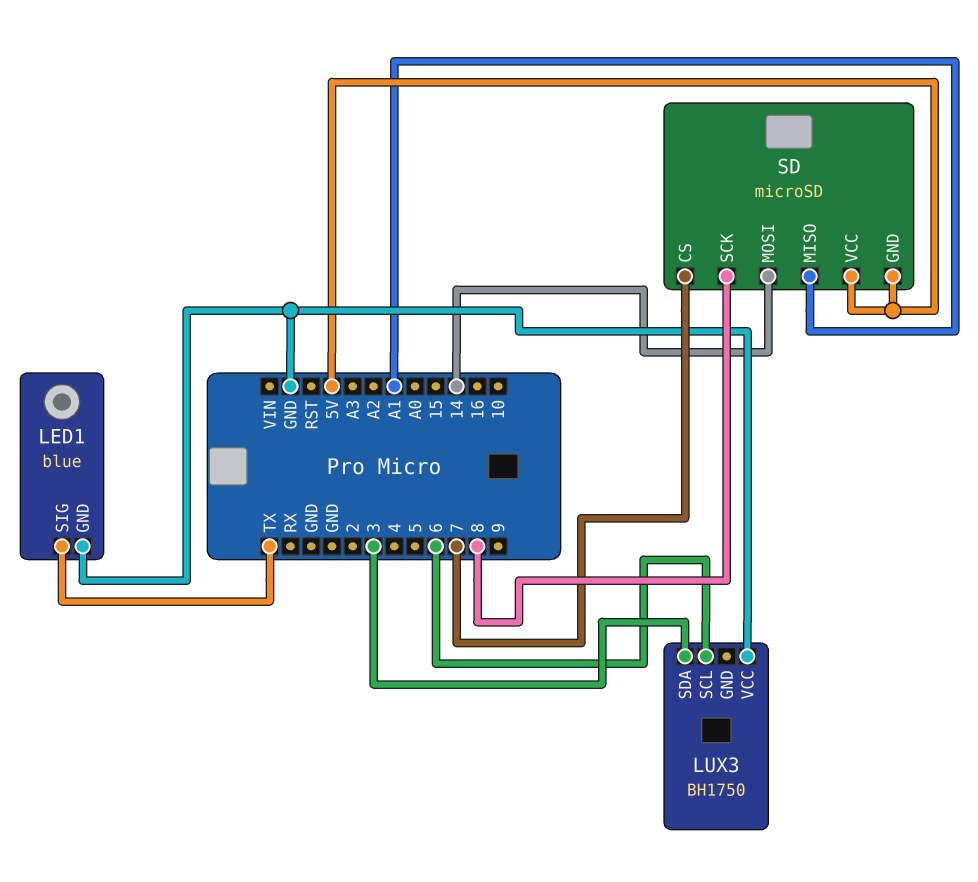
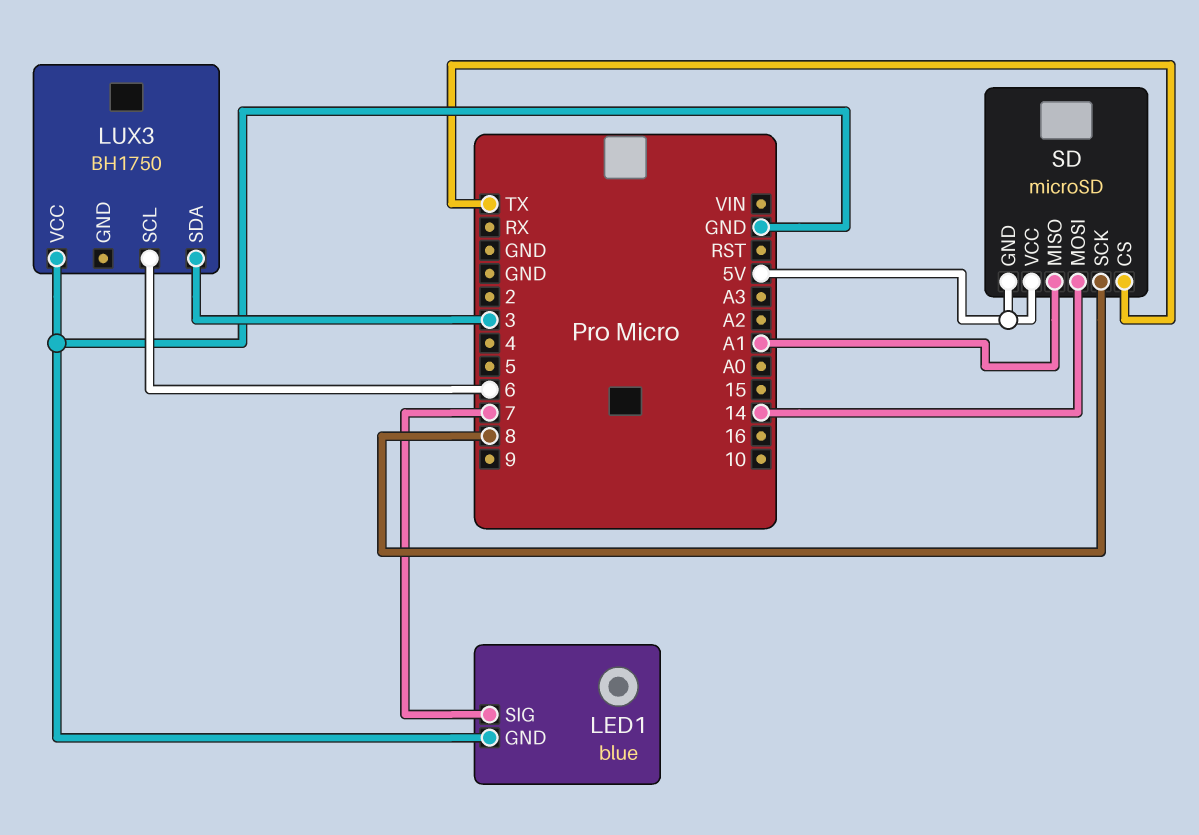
LED1 pin SIG: TX -> 7
SD pin CS: 7 -> TX

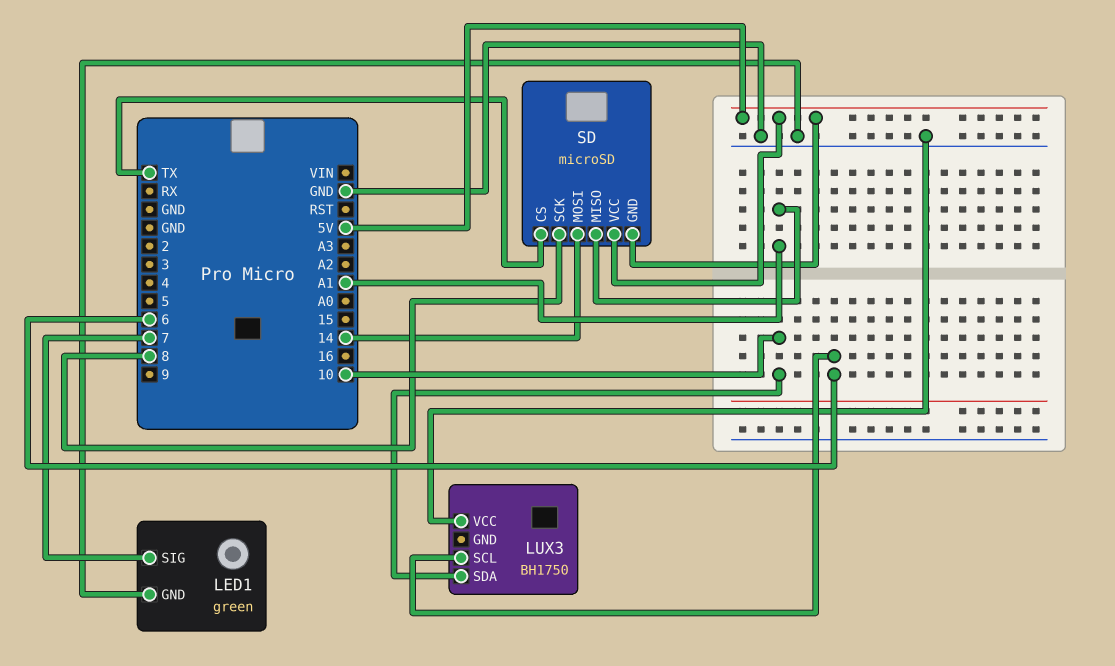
LED1: blue -> green
LUX3 pin SDA: 3 -> 10

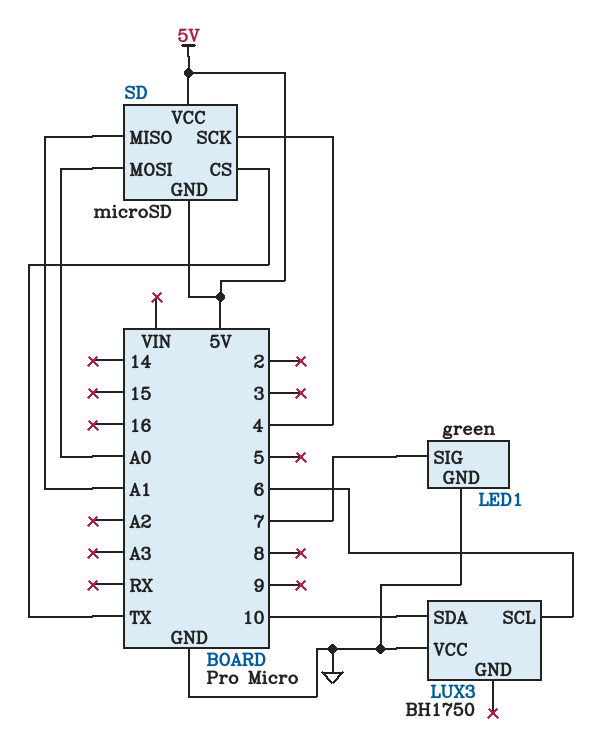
SD pin MOSI: 14 -> A0
SD pin SCK: 8 -> 4

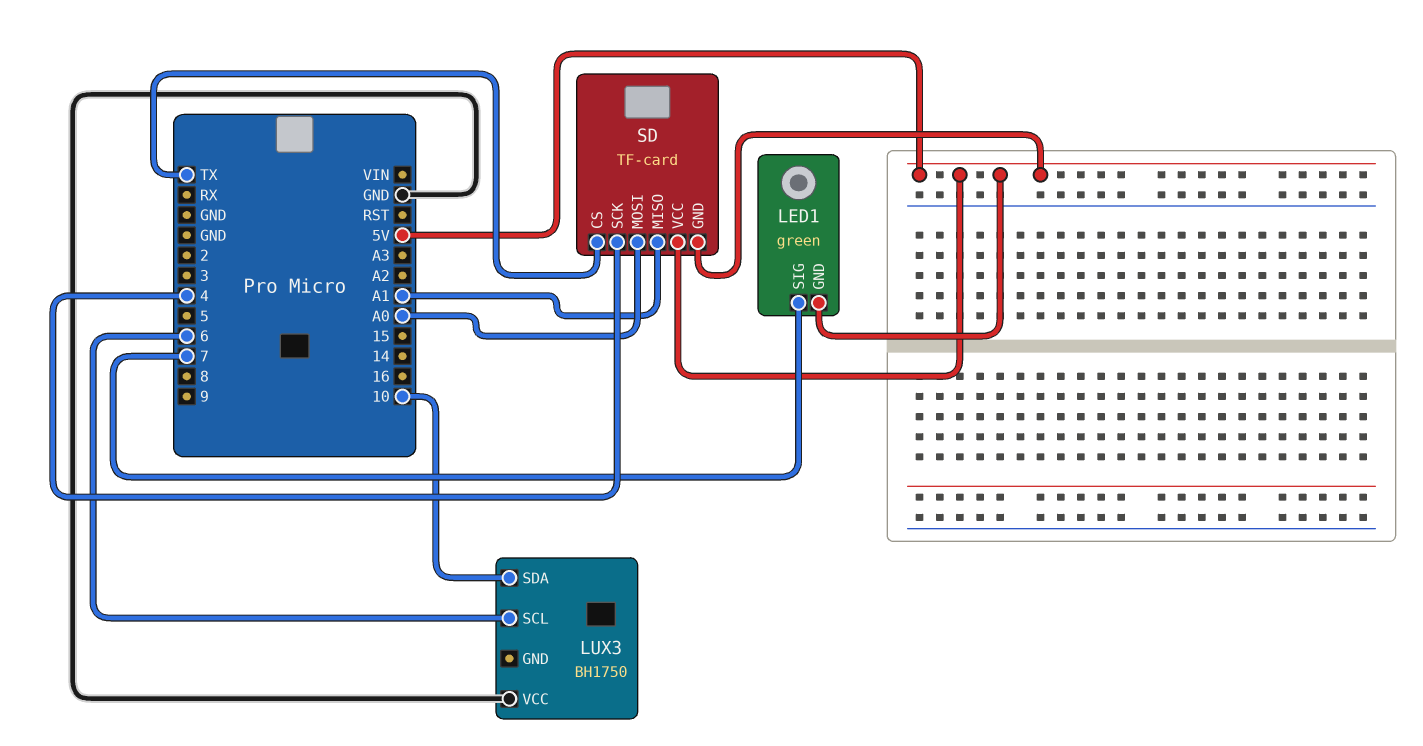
LED1 pin GND: GND -> 5V
SD: microSD -> TF-card

